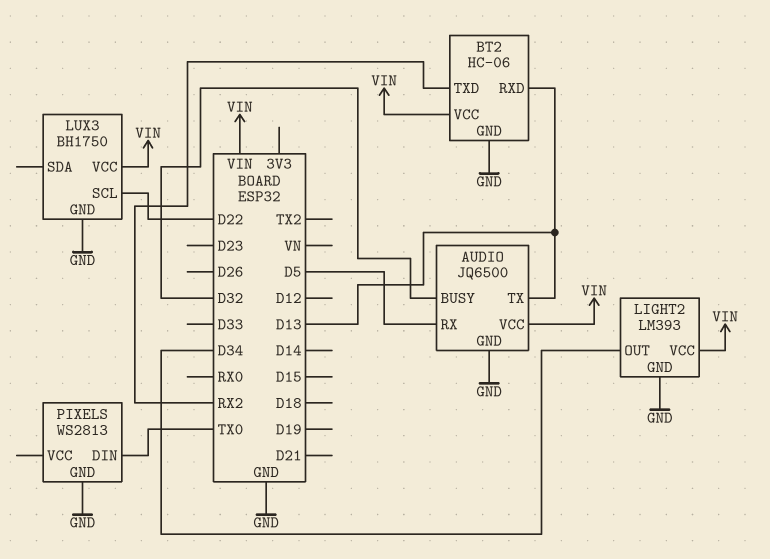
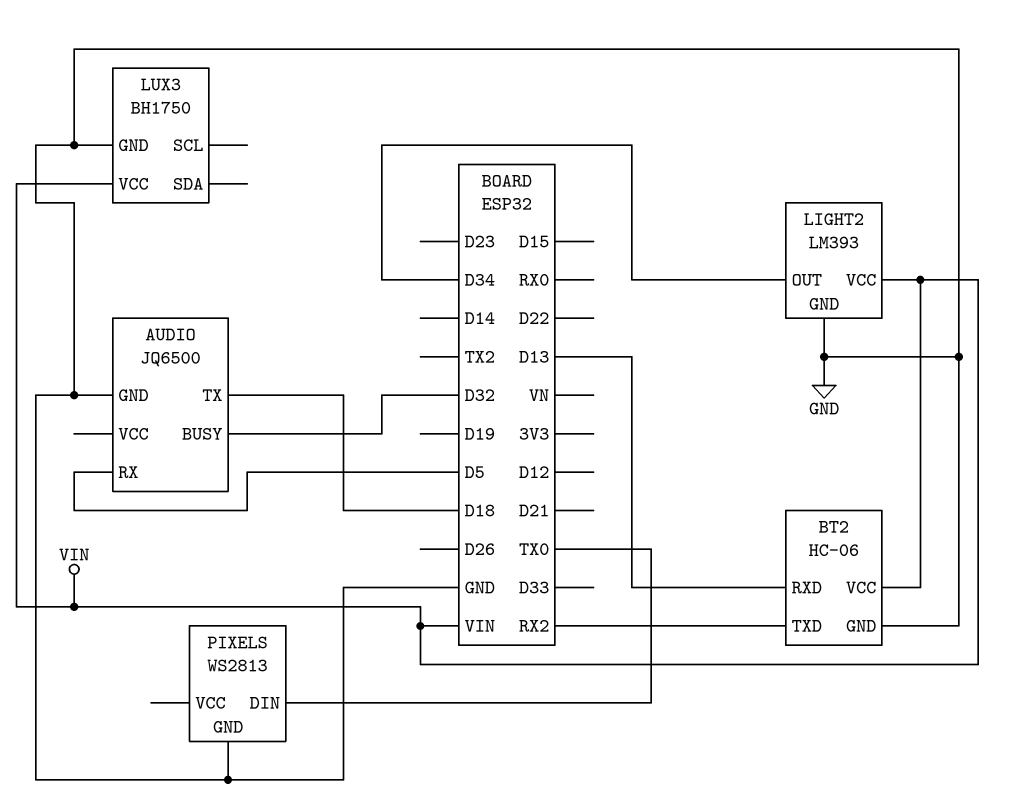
AUDIO pin TX: D13 -> D18
AUDIO pin VCC: VIN -> none
LUX3 pin SCL: D22 -> none

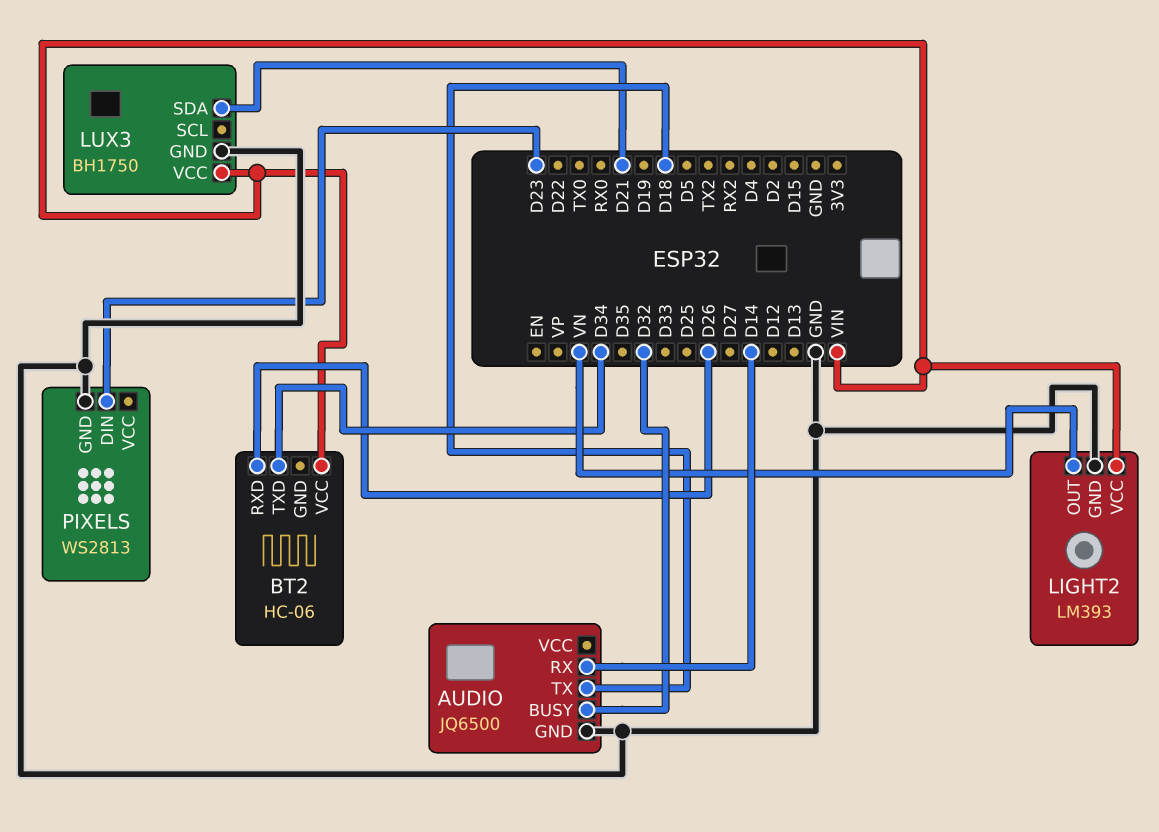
AUDIO pin RX: D5 -> D14
BT2 pin GND: GND -> none
BT2 pin RXD: D13 -> D26
BT2 pin TXD: RX2 -> D34
LIGHT2 pin OUT: D34 -> VN
LUX3 pin SDA: none -> D21
PIXELS pin DIN: TX0 -> D23

